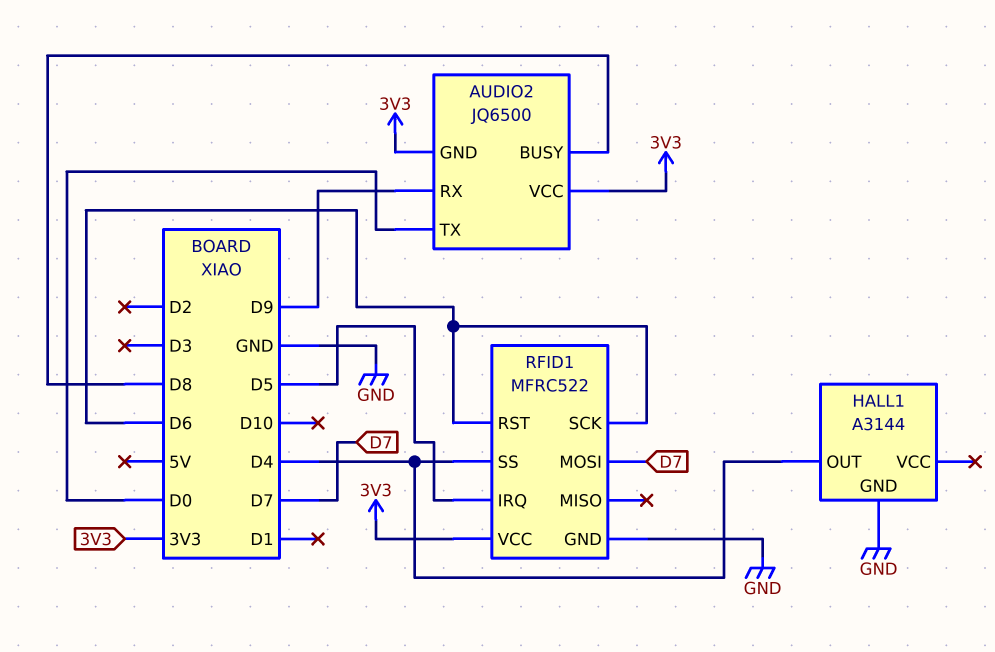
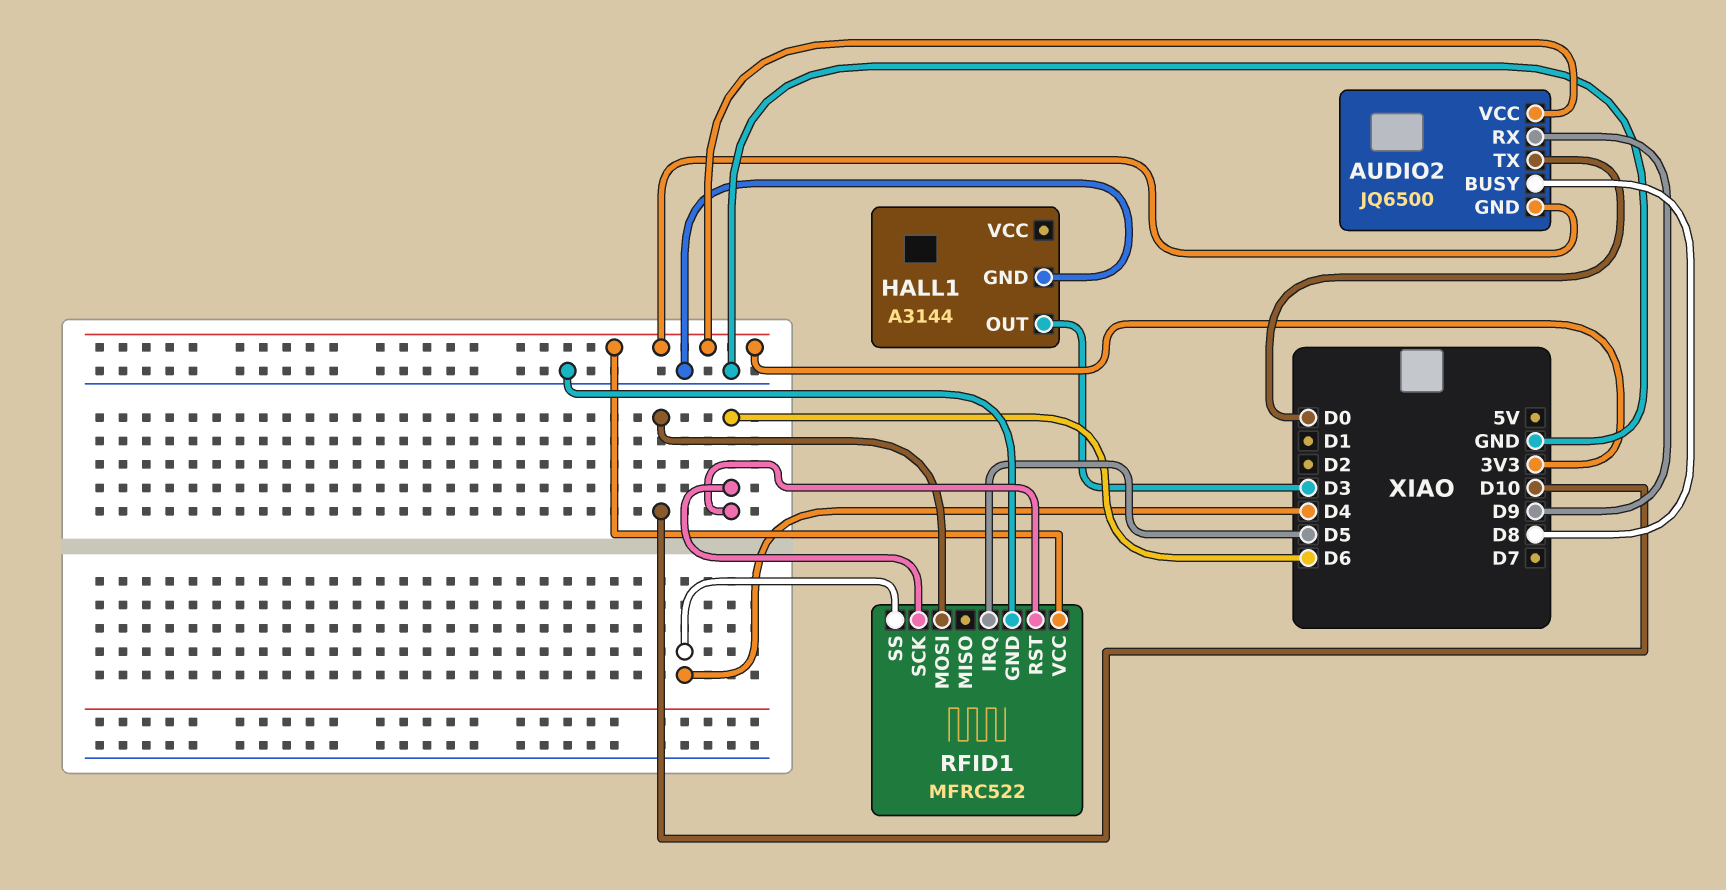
HALL1 pin OUT: D4 -> D3
RFID1 pin MOSI: D7 -> D10

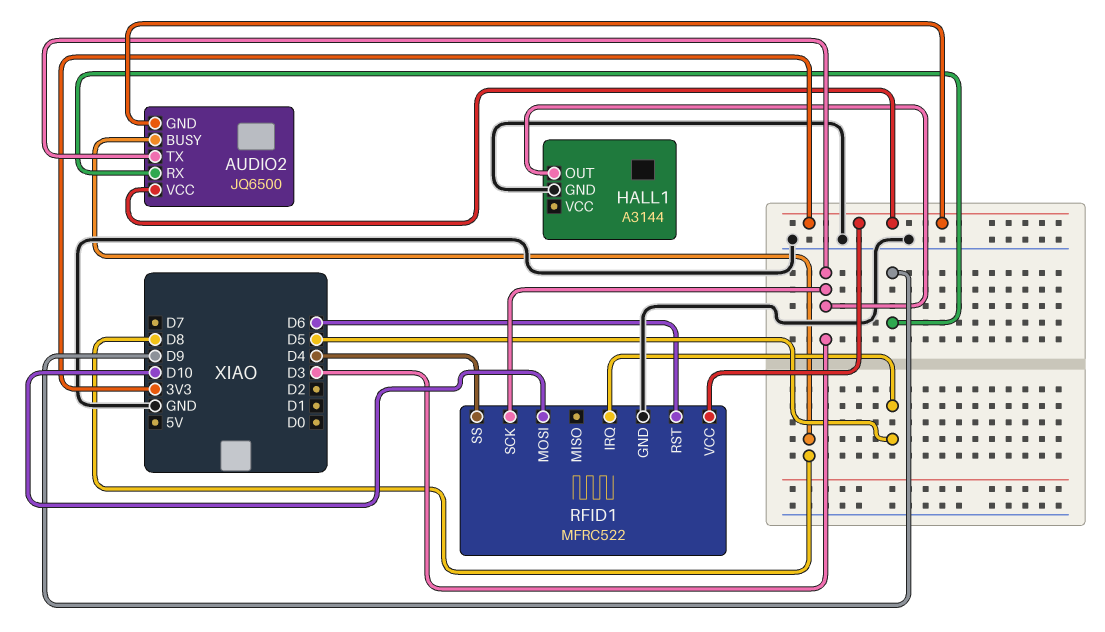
AUDIO2 pin TX: D0 -> D3
RFID1 pin SCK: D6 -> D3

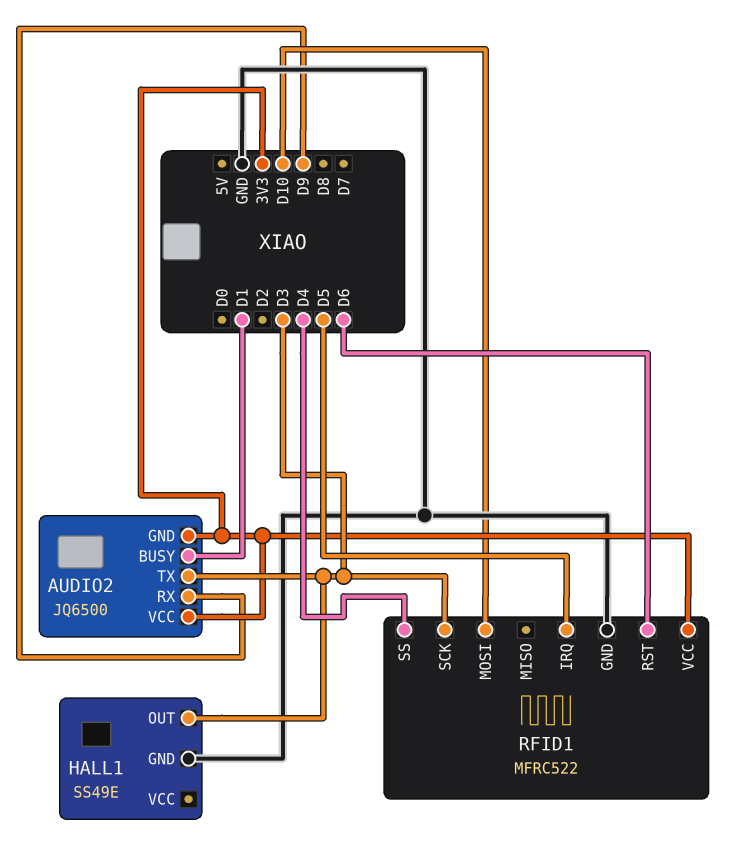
AUDIO2 pin BUSY: D8 -> D1
HALL1: A3144 -> SS49E

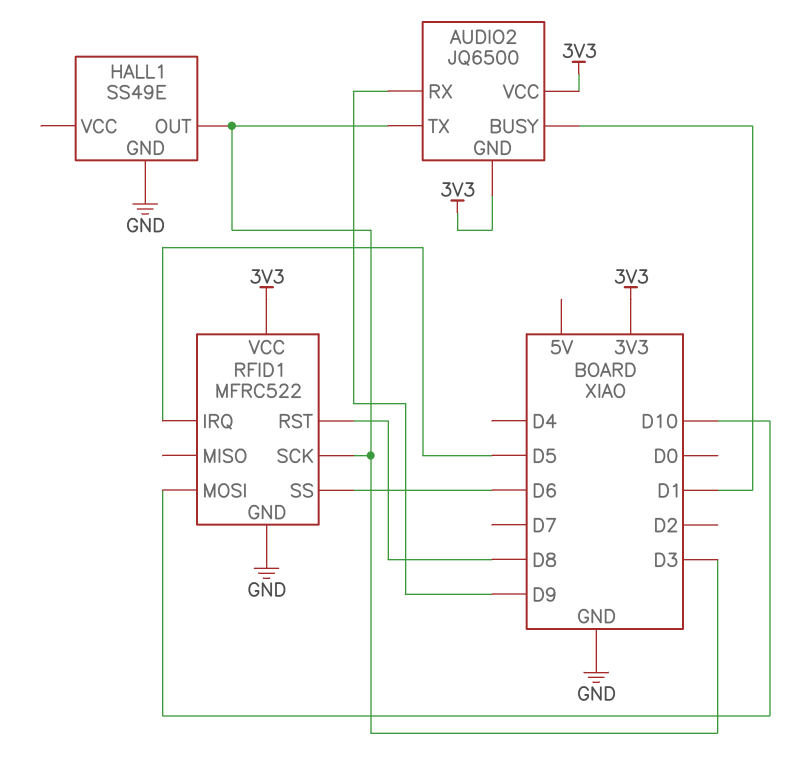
RFID1 pin RST: D6 -> D8
RFID1 pin SS: D4 -> D6

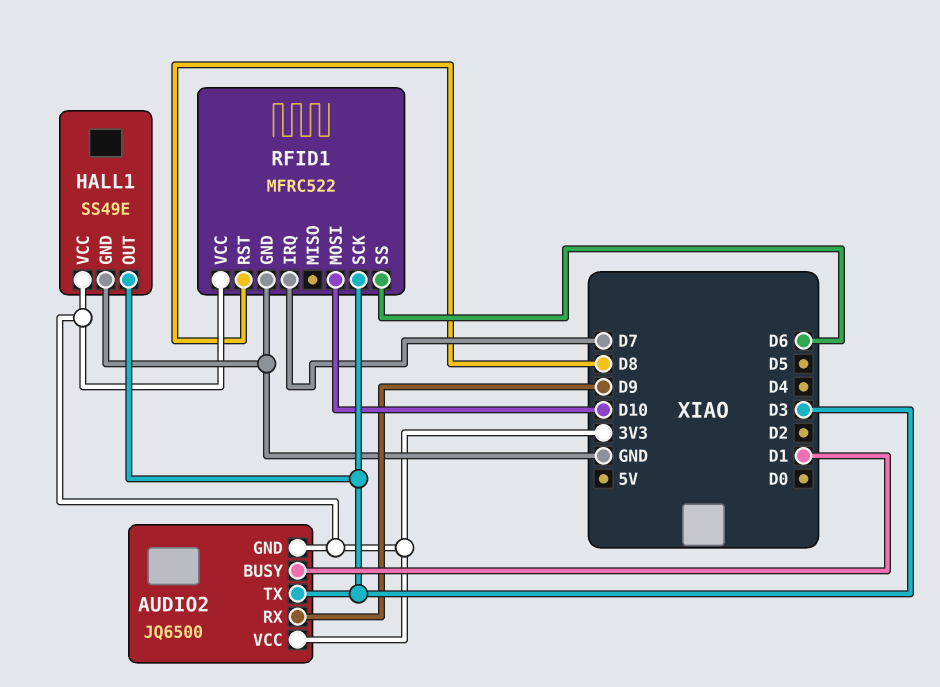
HALL1 pin VCC: none -> 3V3
RFID1 pin IRQ: D5 -> D7

